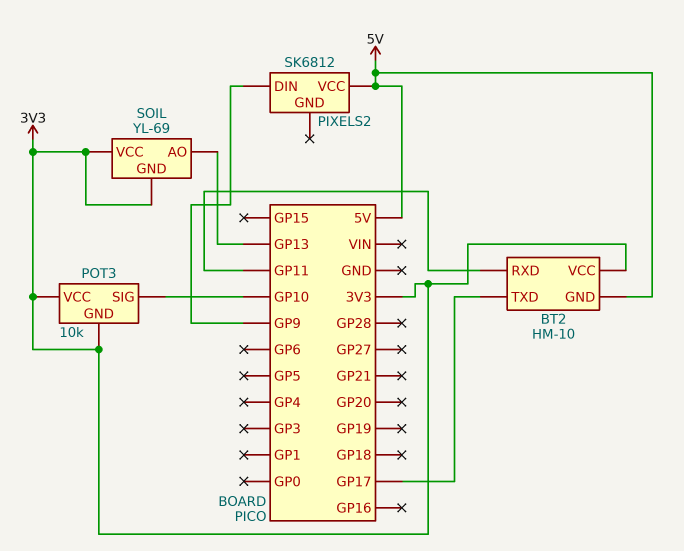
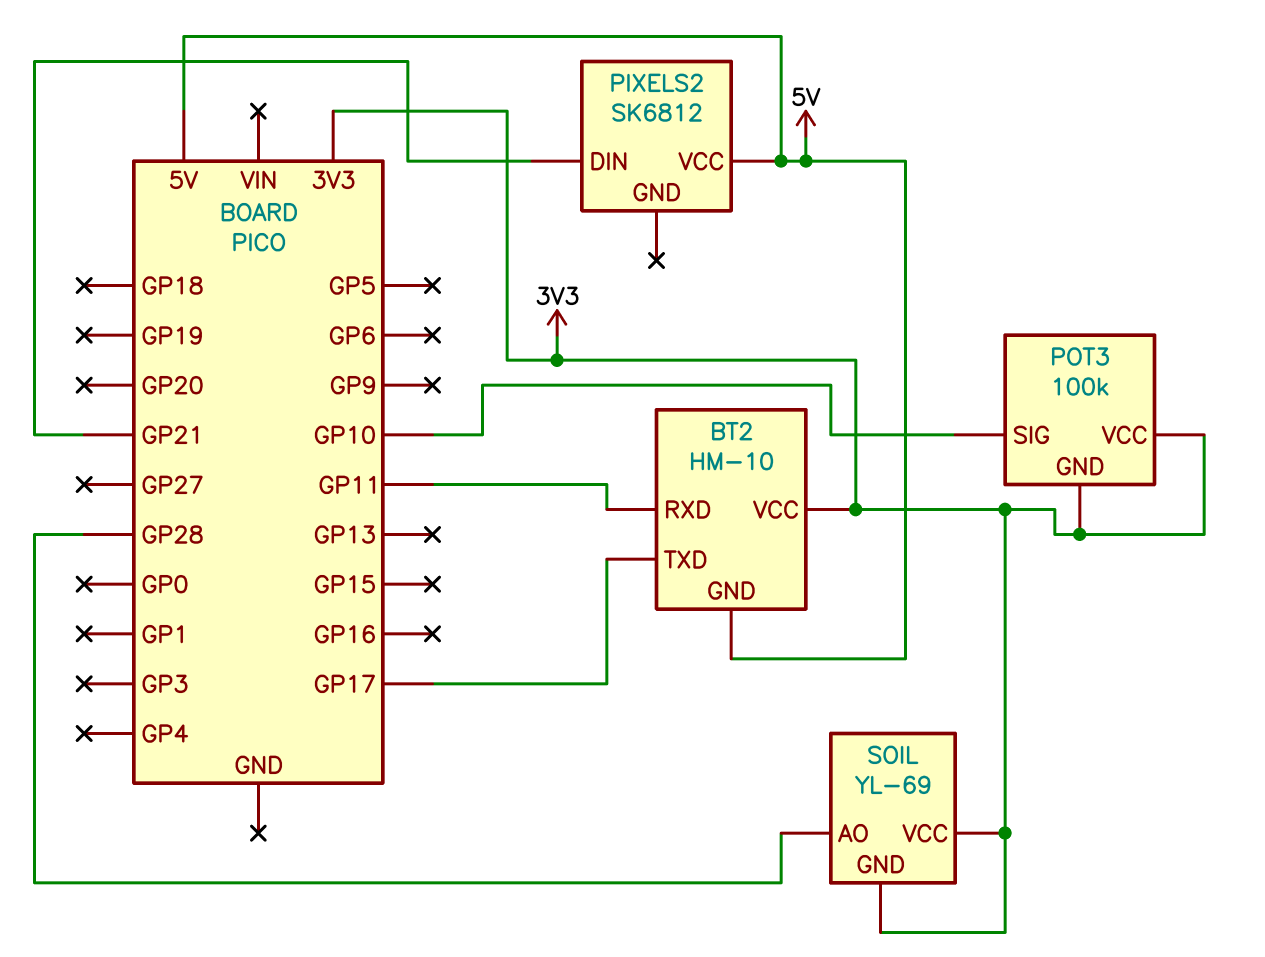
PIXELS2 pin DIN: GP9 -> GP21
POT3: 10k -> 100k
SOIL pin AO: GP13 -> GP28

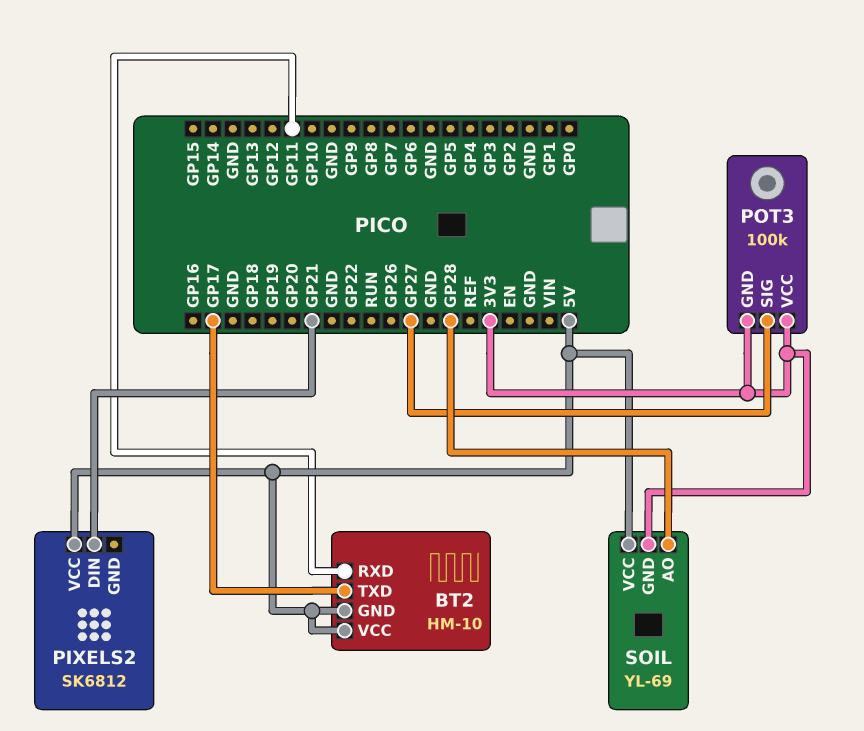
BT2 pin VCC: 3V3 -> 5V
POT3 pin SIG: GP10 -> GP27
SOIL pin VCC: 3V3 -> 5V

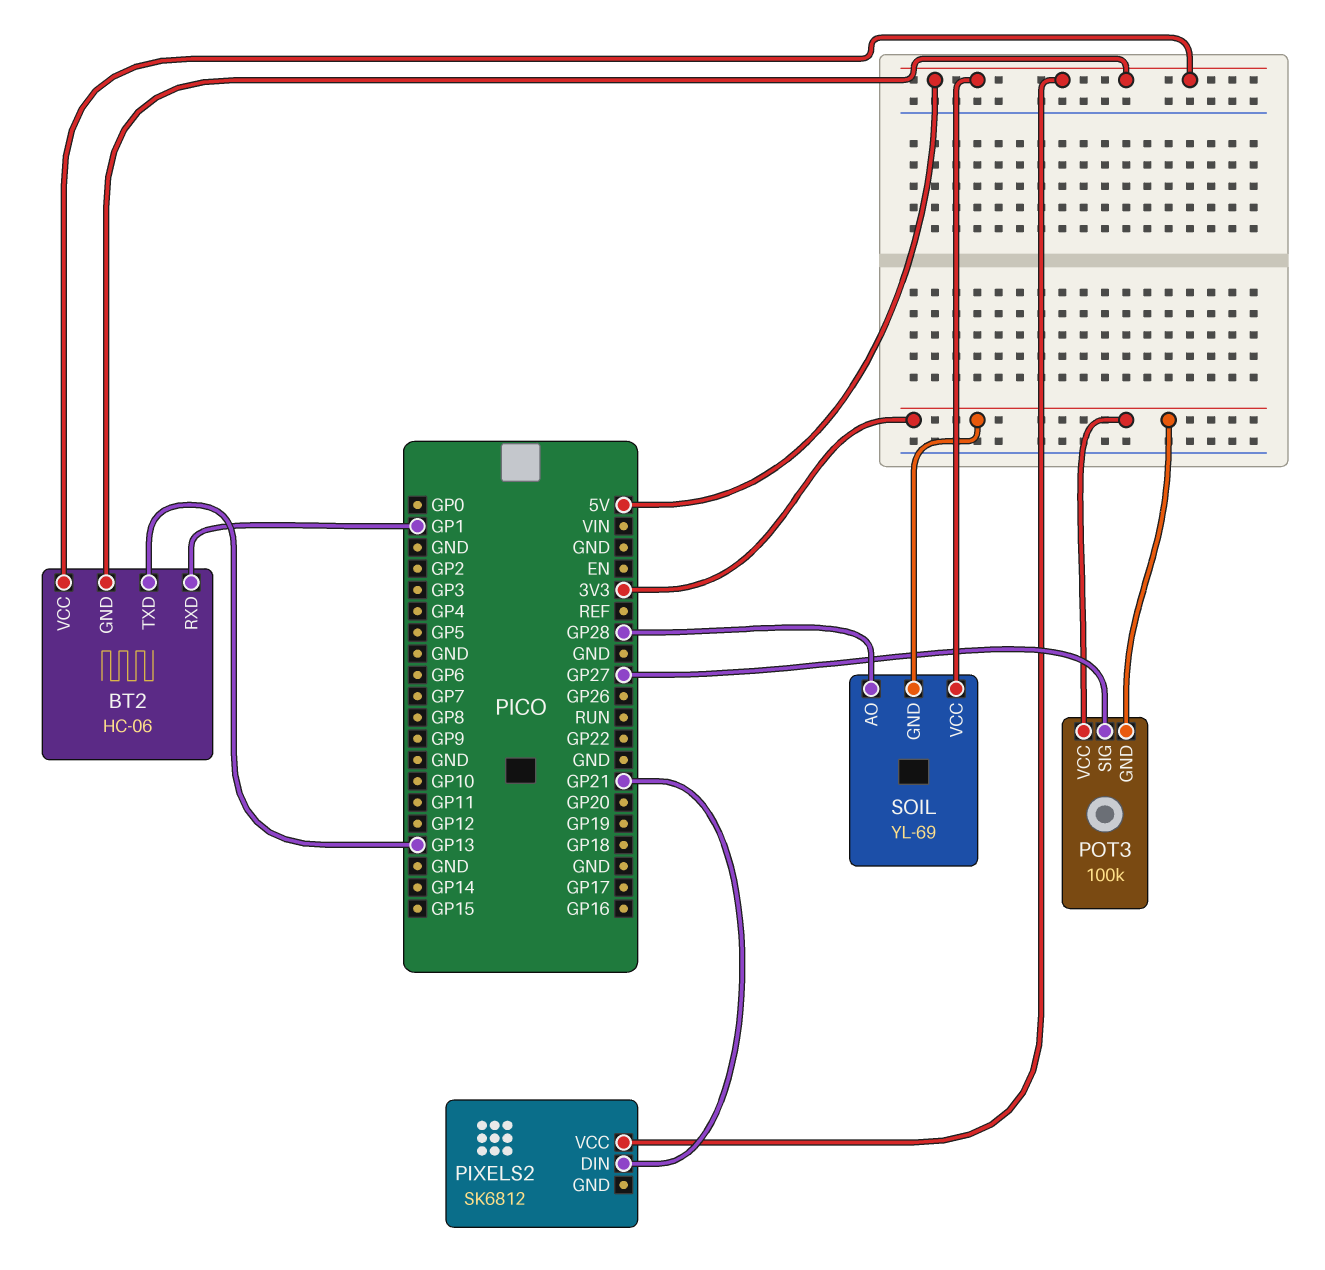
BT2: HM-10 -> HC-06
BT2 pin RXD: GP11 -> GP1
BT2 pin TXD: GP17 -> GP13

